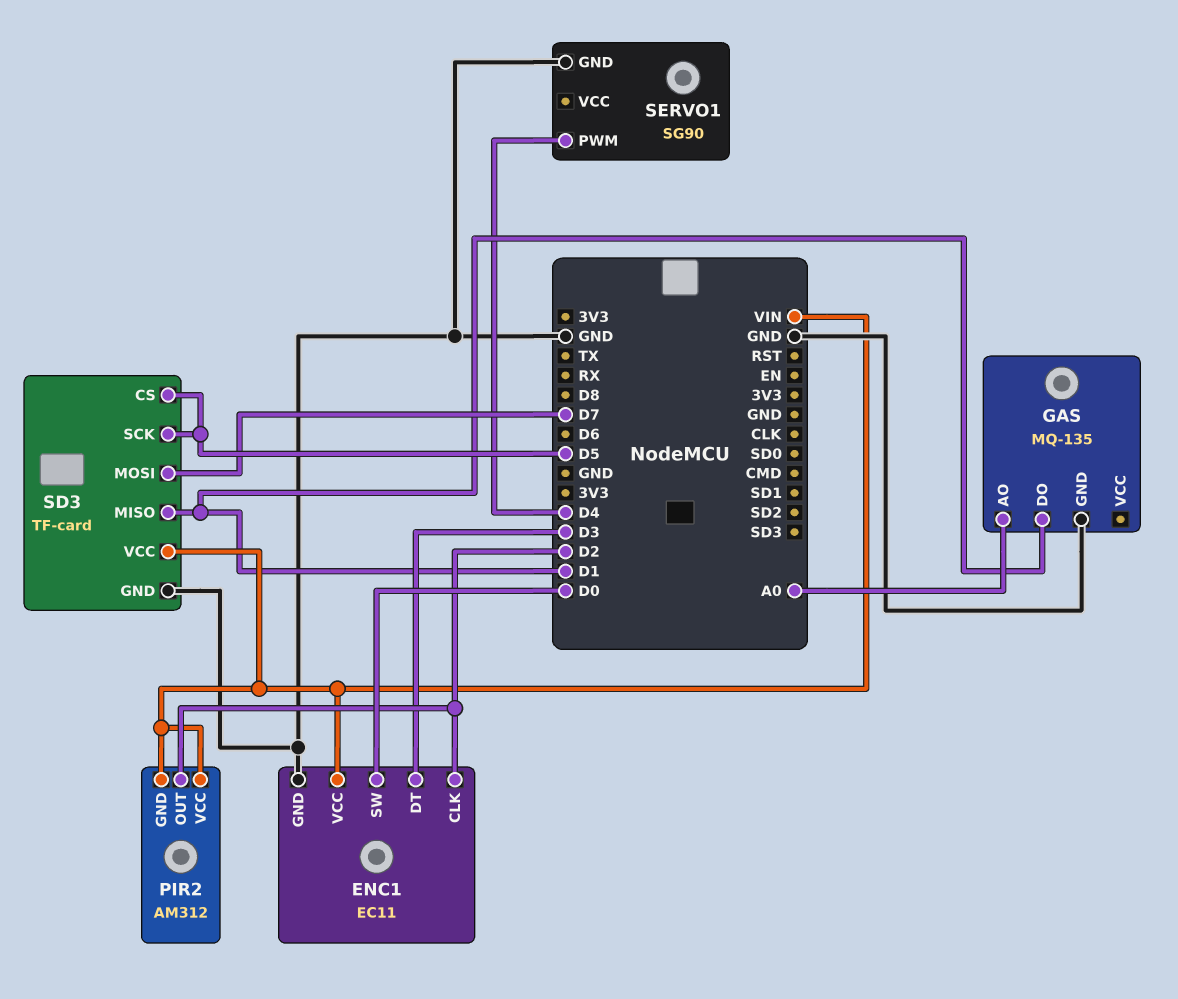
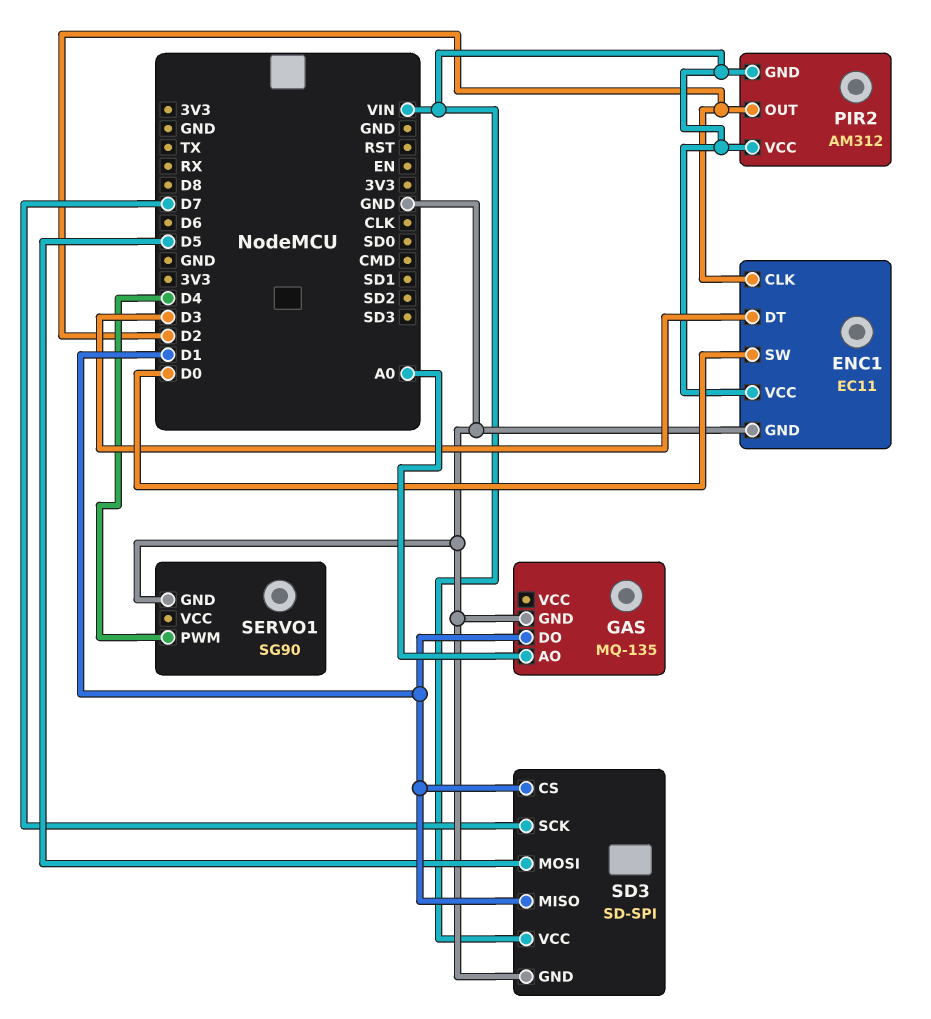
SD3: TF-card -> SD-SPI
SD3 pin CS: D5 -> D1
SD3 pin MOSI: D7 -> D5
SD3 pin SCK: D5 -> D7

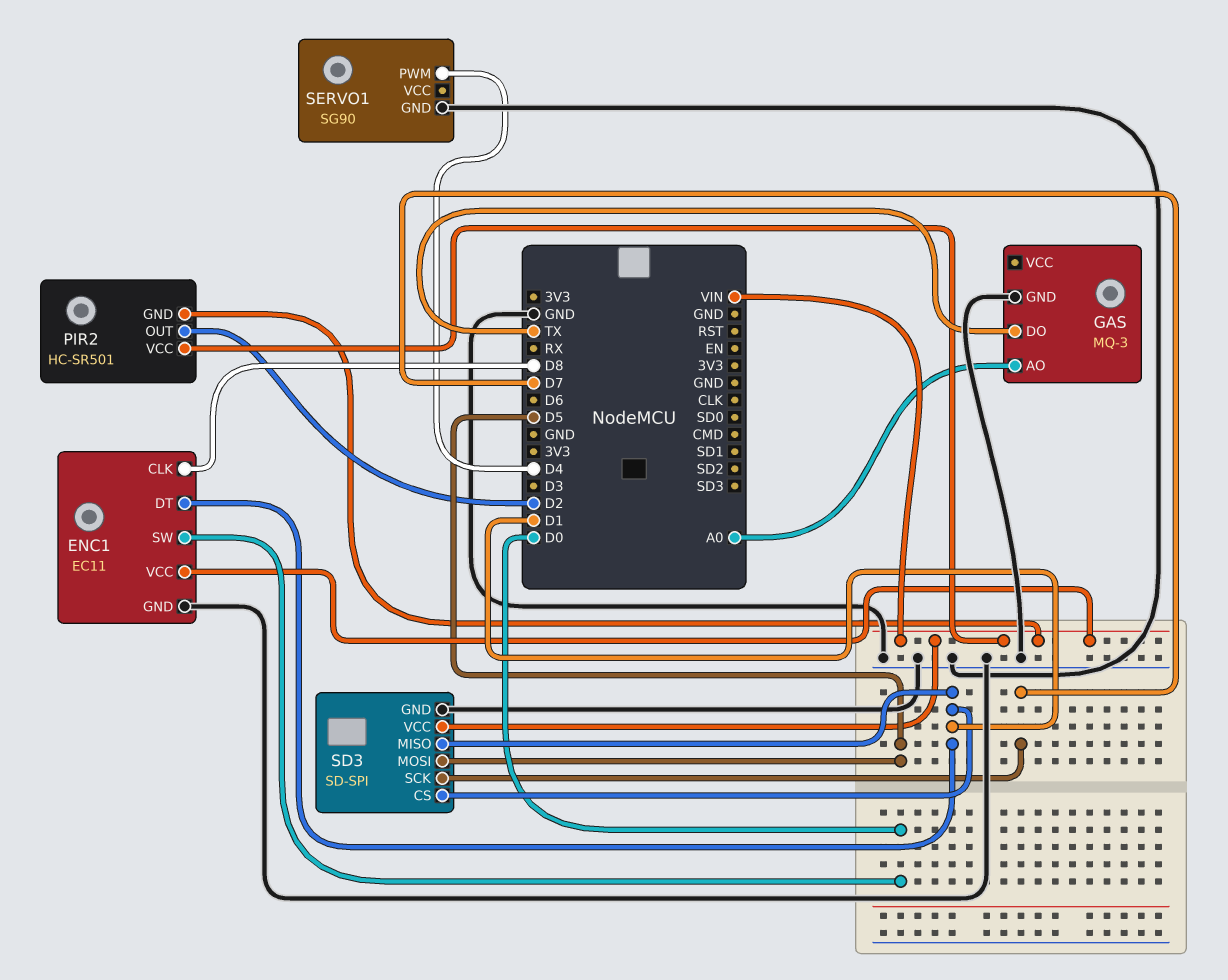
ENC1 pin CLK: D2 -> D8
ENC1 pin DT: D3 -> D1
GAS: MQ-135 -> MQ-3
GAS pin DO: D1 -> TX
PIR2: AM312 -> HC-SR501

